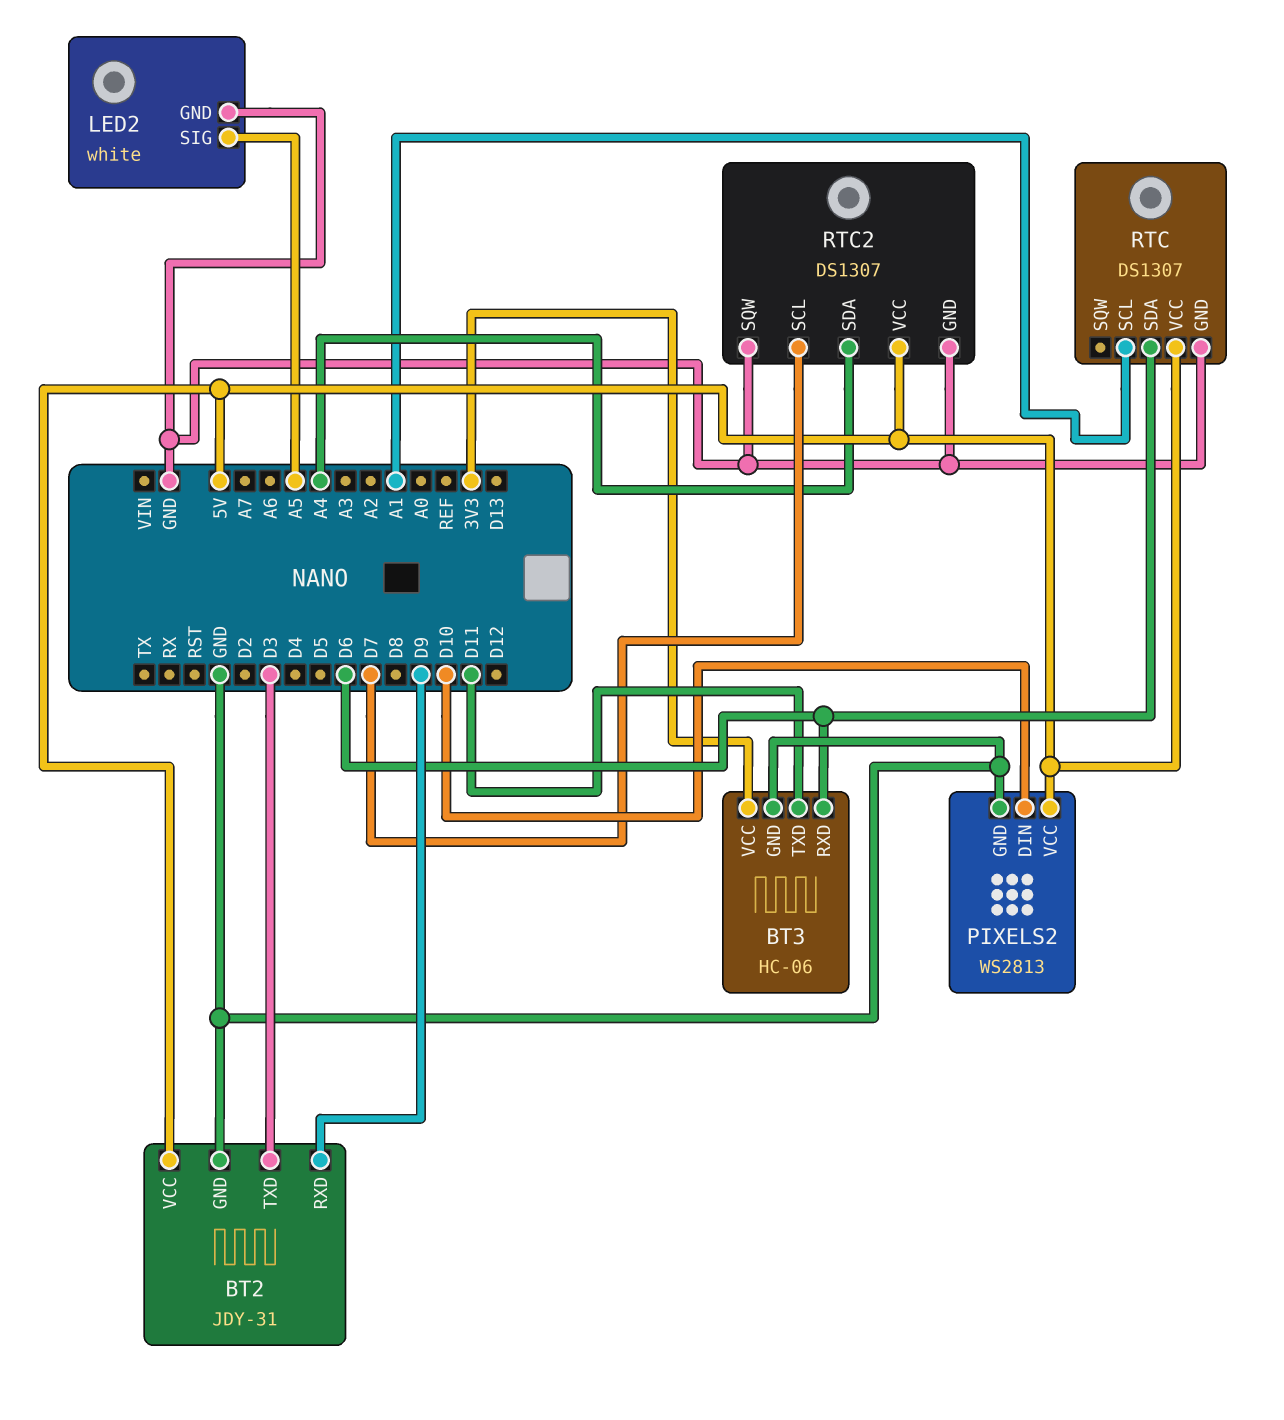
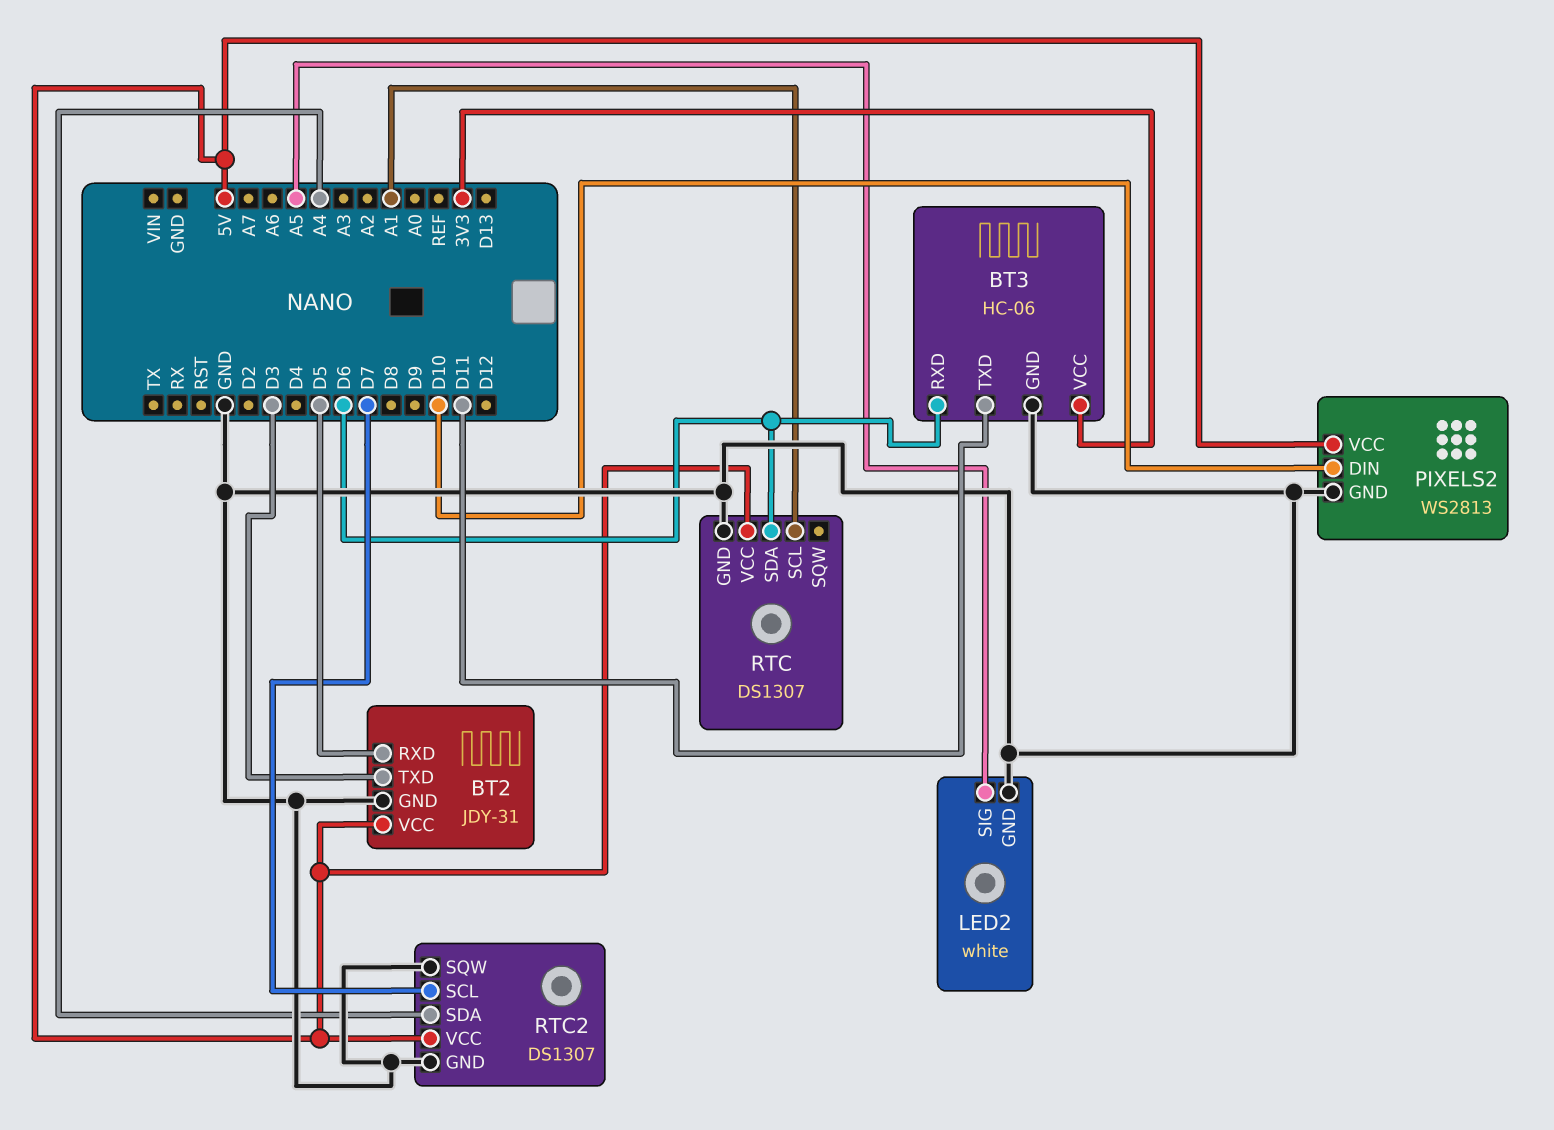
BT2 pin RXD: D9 -> D5

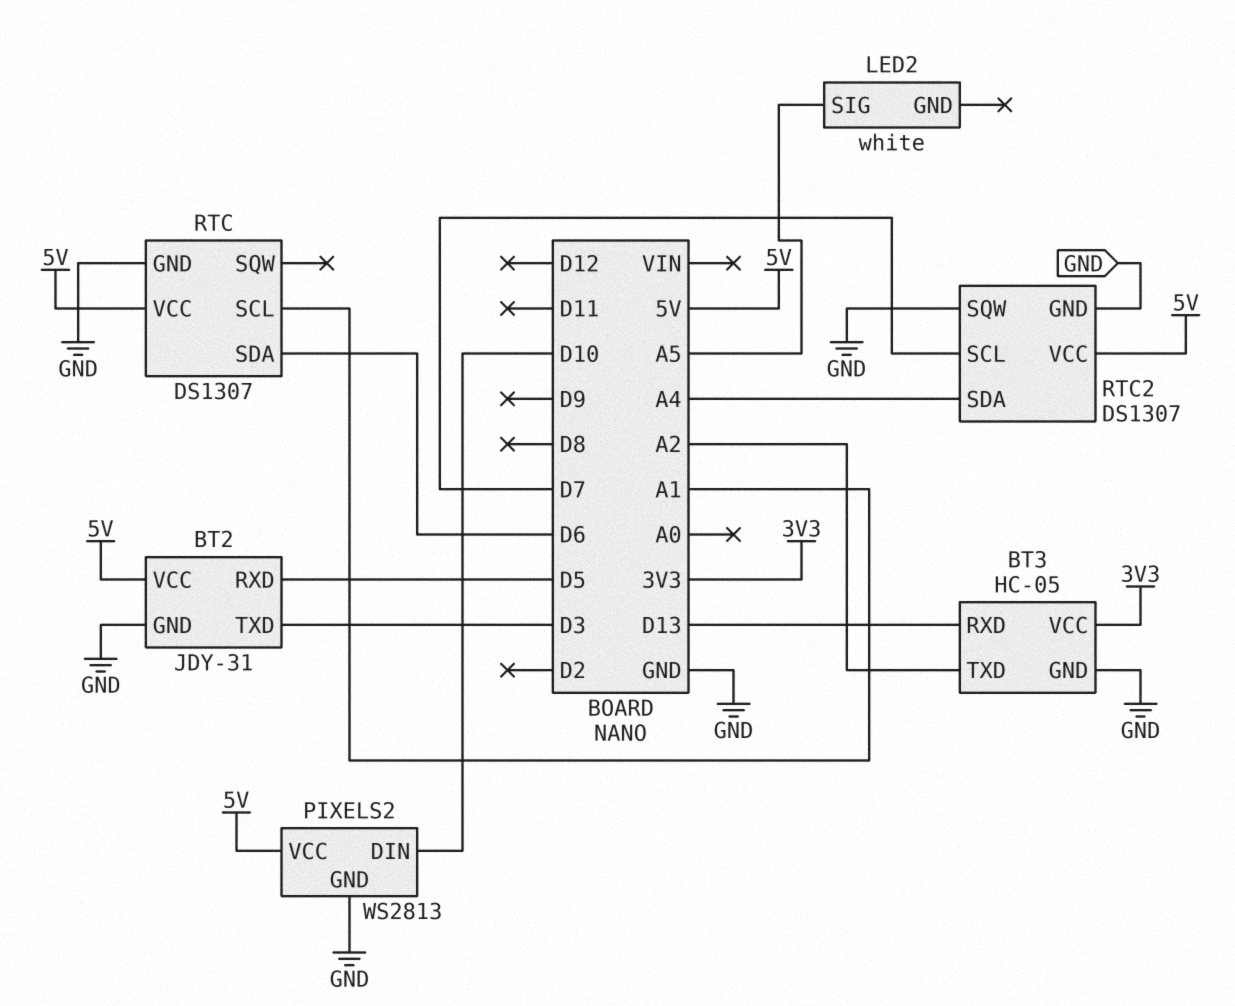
BT3: HC-06 -> HC-05
BT3 pin RXD: D6 -> D13
BT3 pin TXD: D11 -> A2
LED2 pin GND: GND -> none

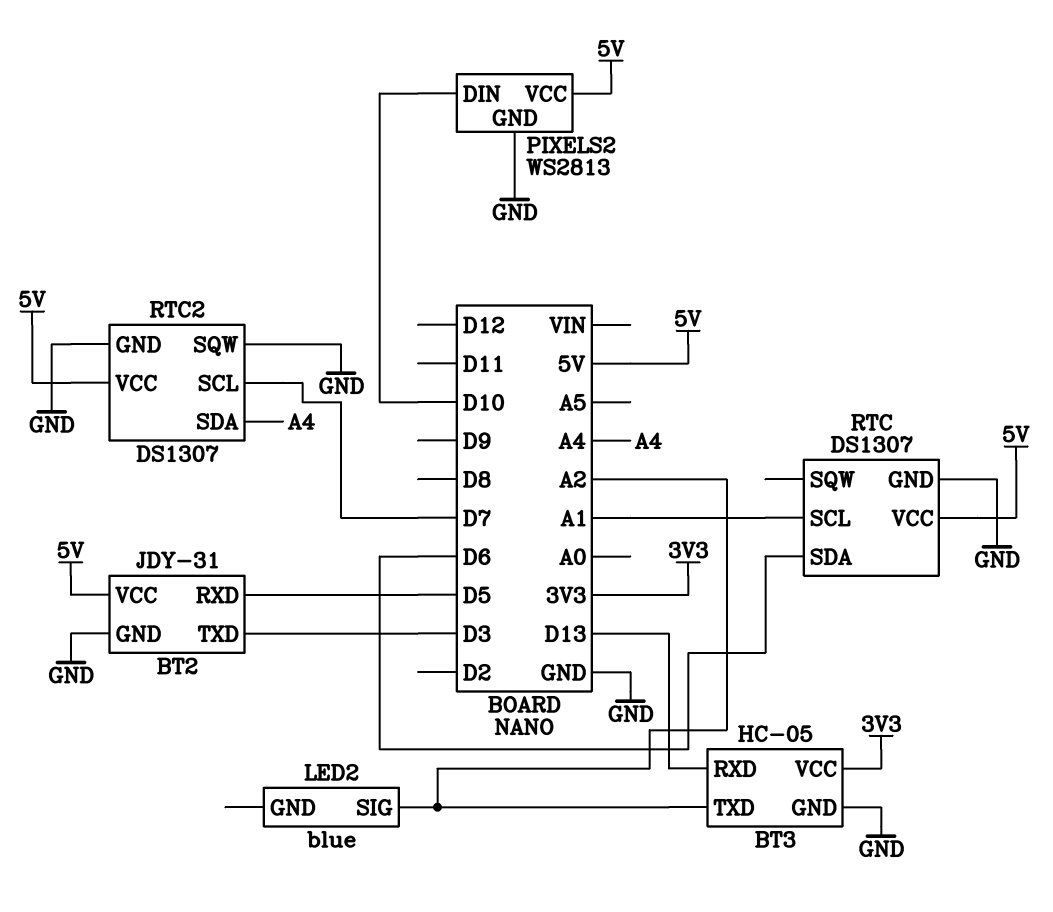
LED2: white -> blue
LED2 pin SIG: A5 -> A2

